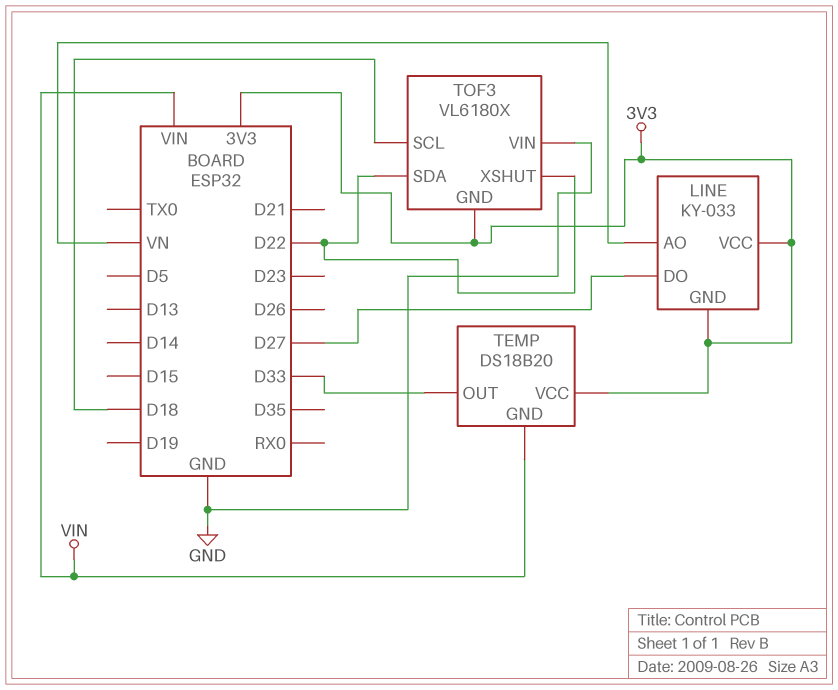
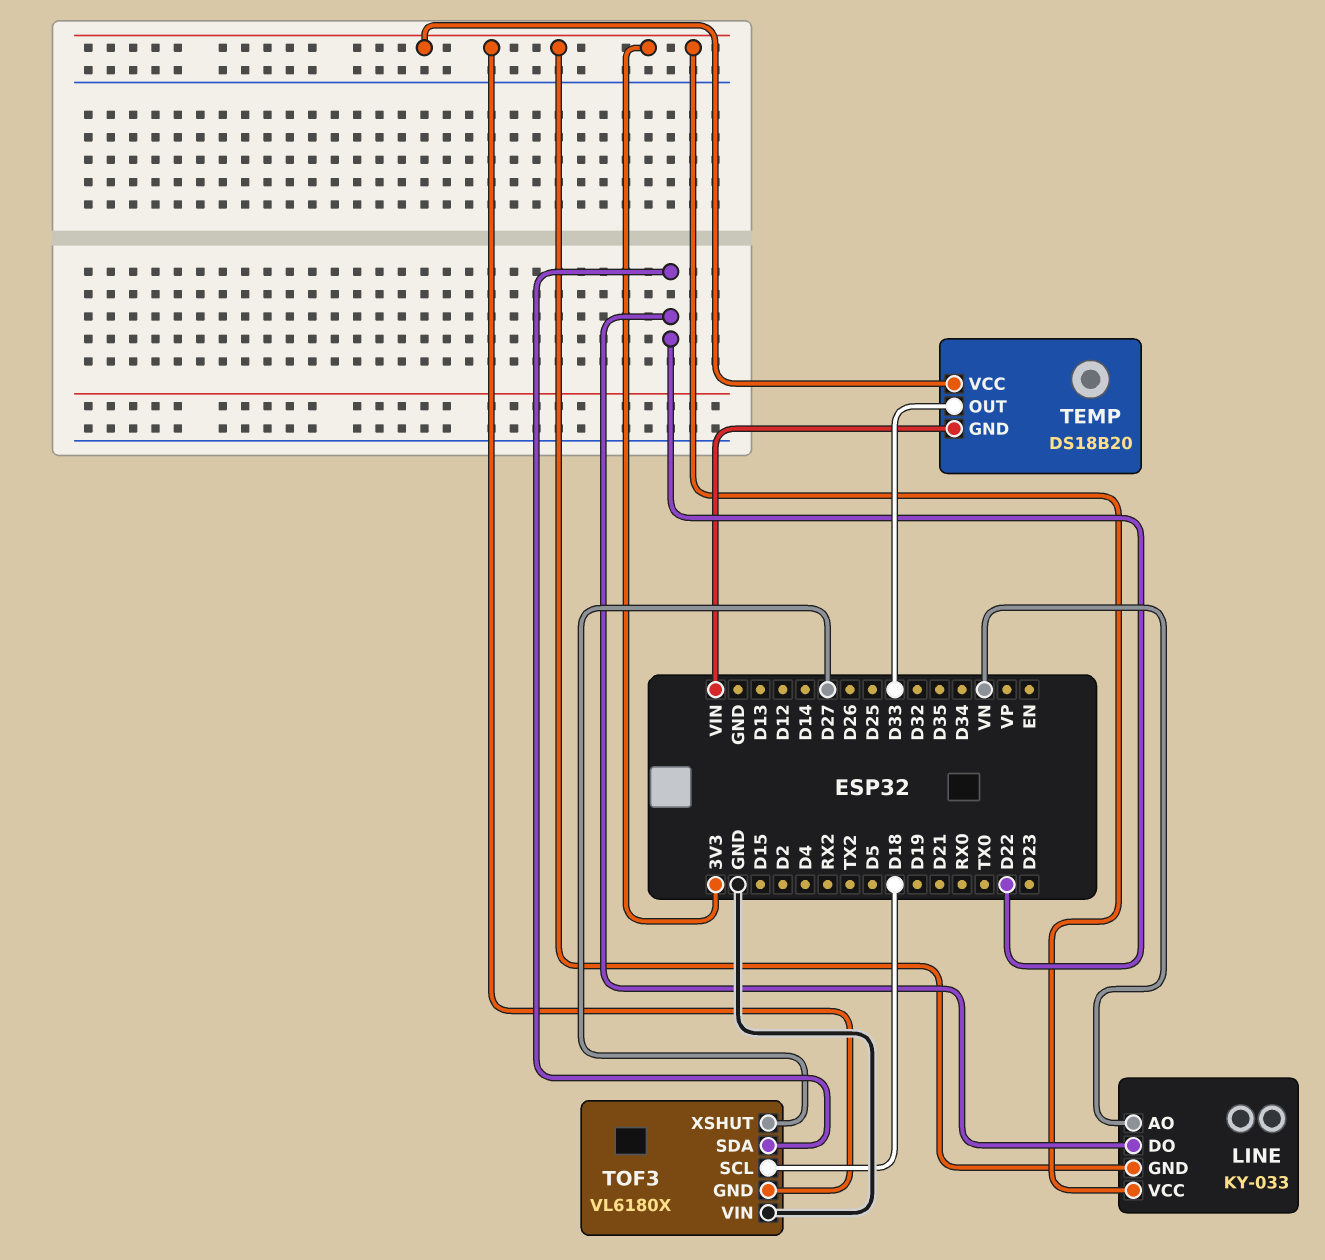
LINE pin DO: D27 -> D22
TOF3 pin XSHUT: D22 -> D27

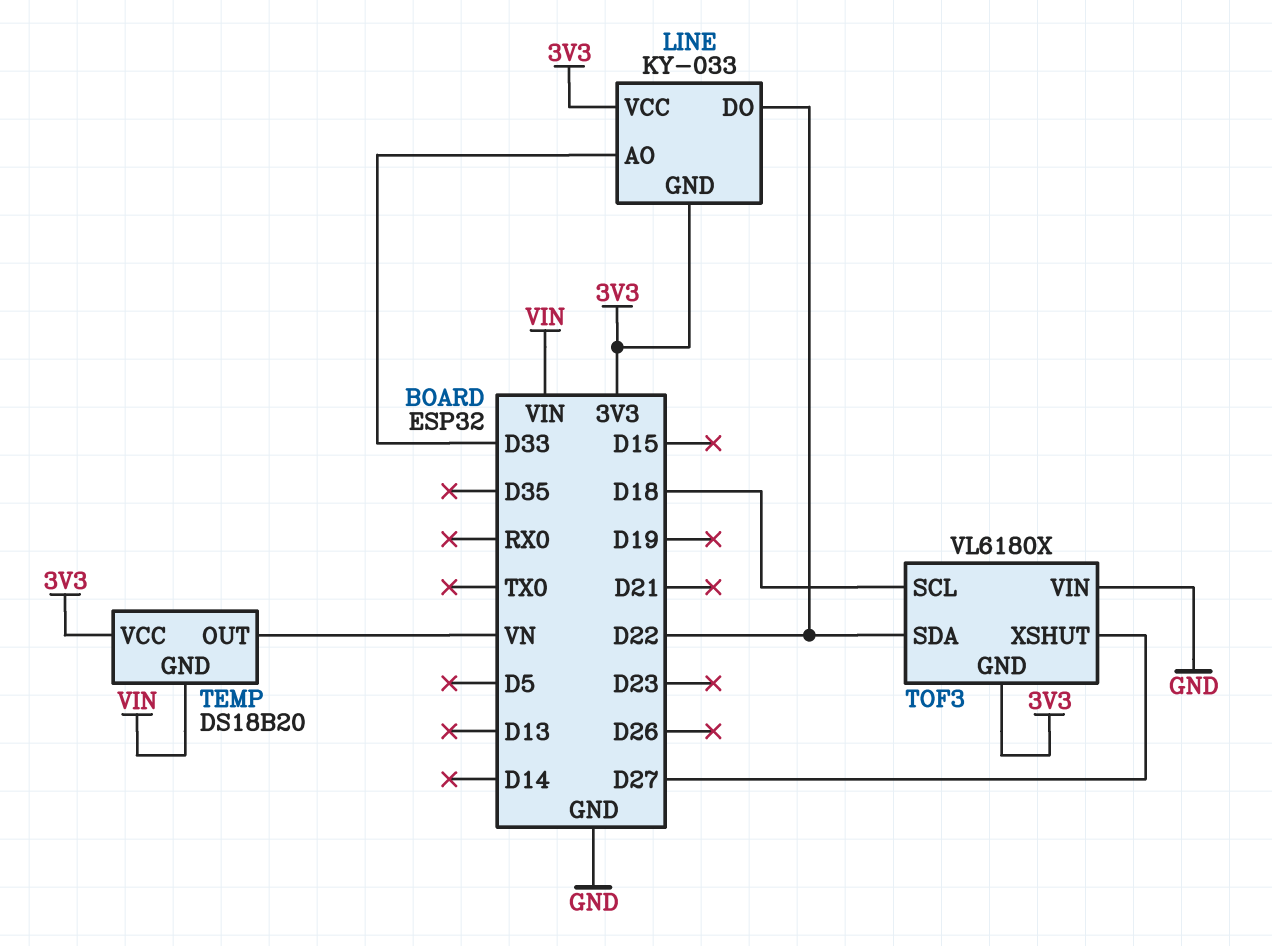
LINE pin AO: VN -> D33
TEMP pin OUT: D33 -> VN

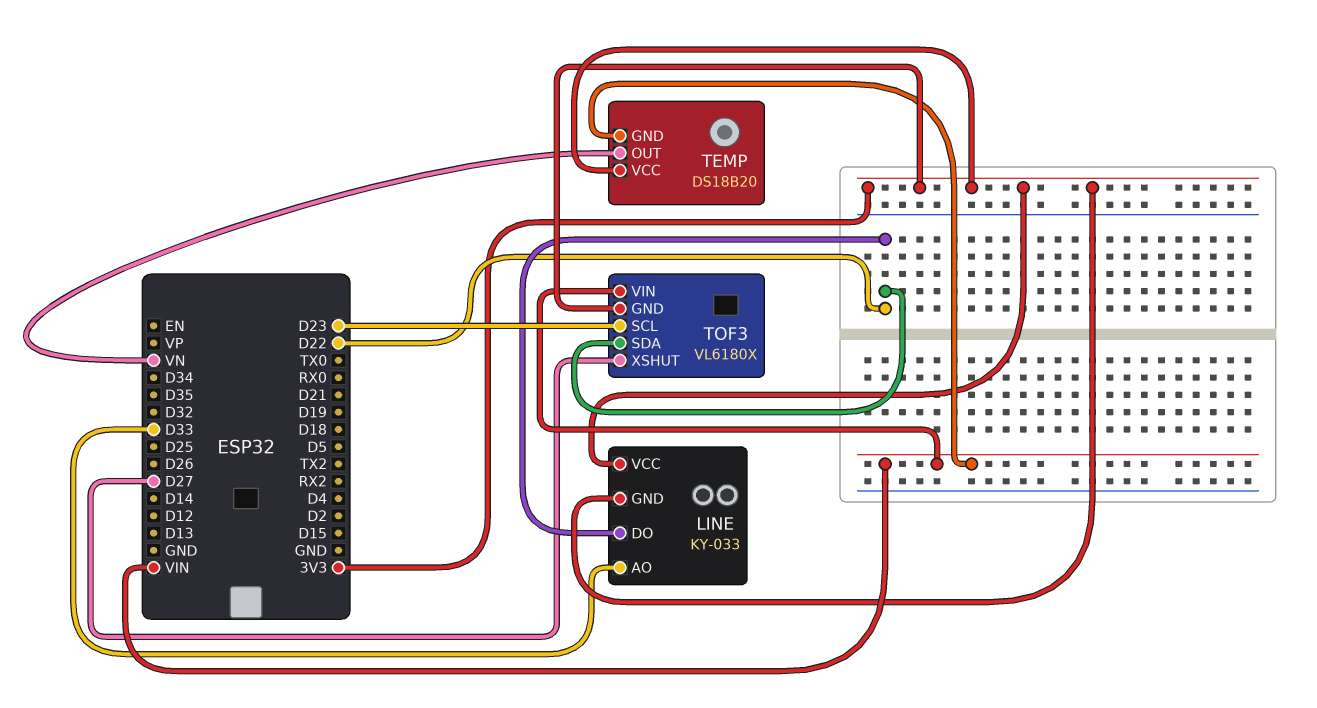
TOF3 pin SCL: D18 -> D23
TOF3 pin VIN: GND -> VIN

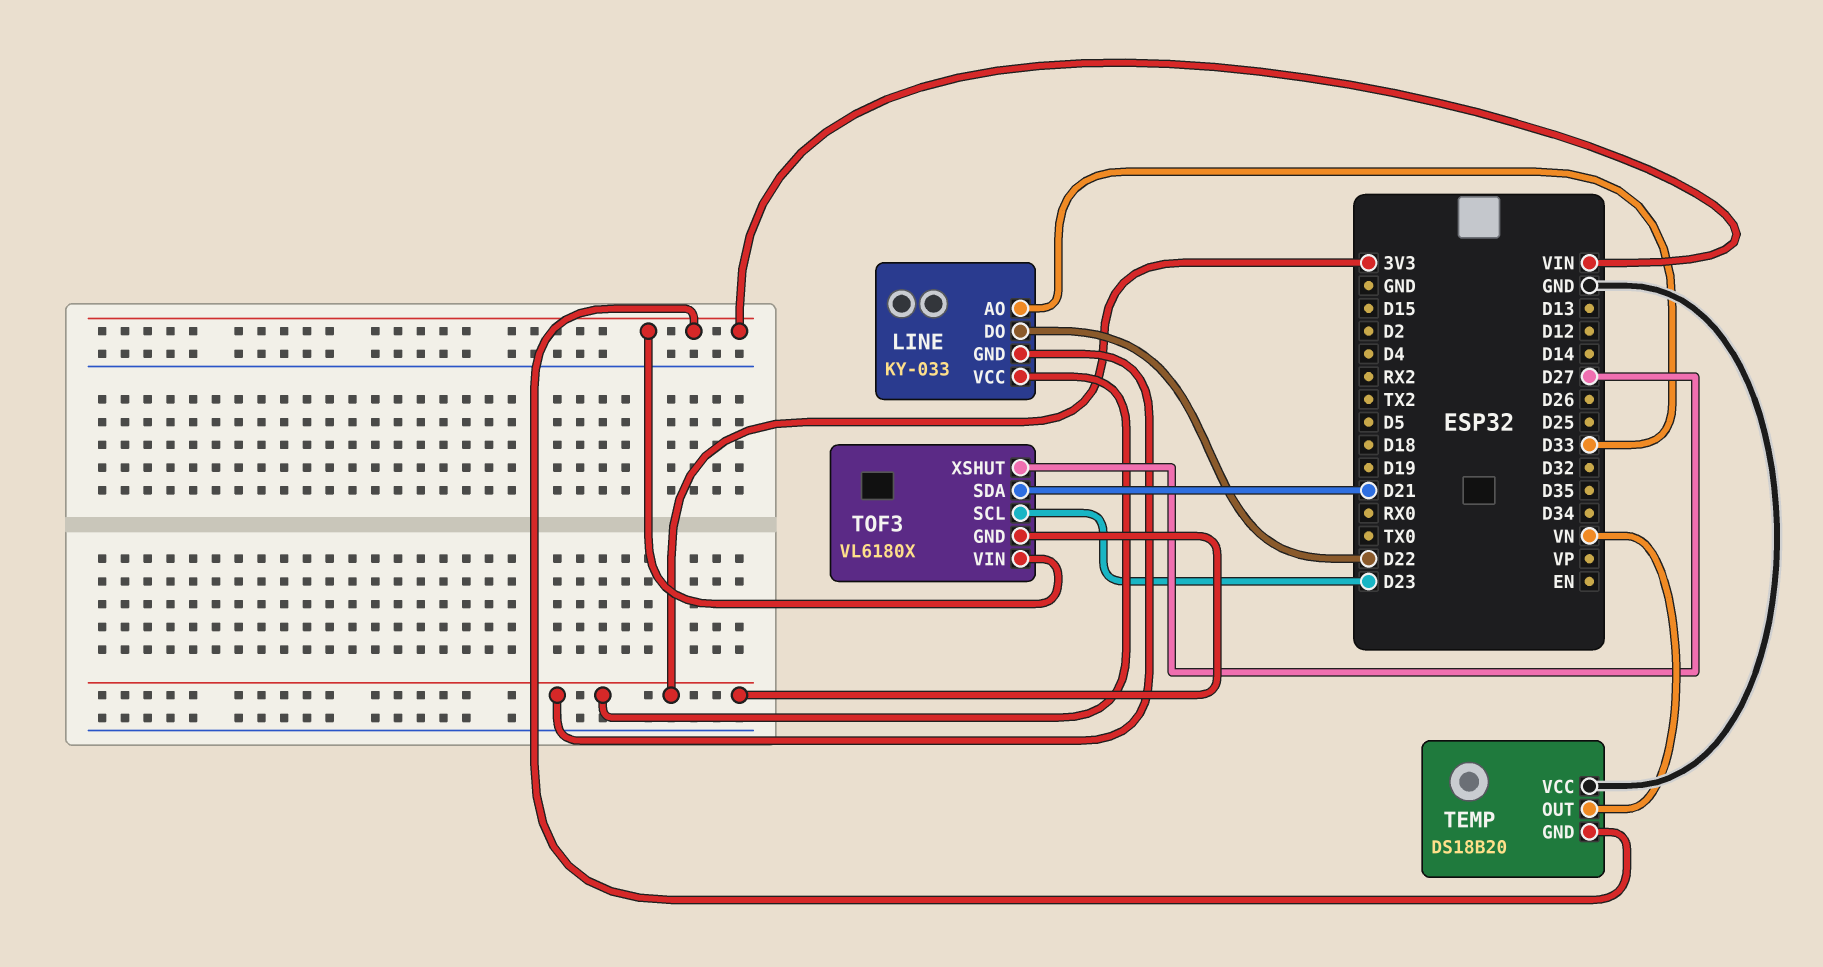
TEMP pin VCC: 3V3 -> GND
TOF3 pin SDA: D22 -> D21

